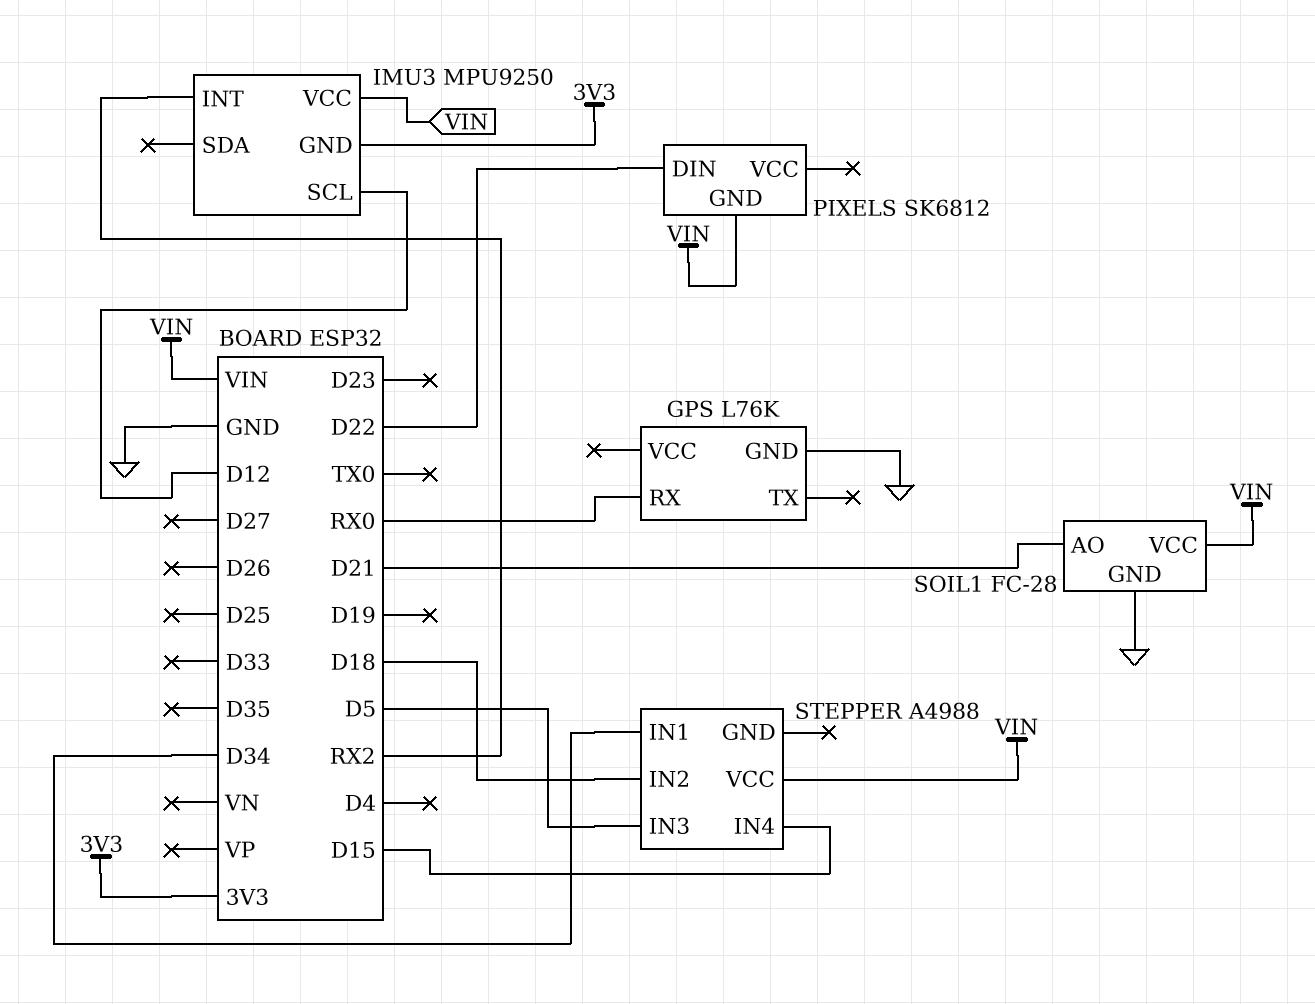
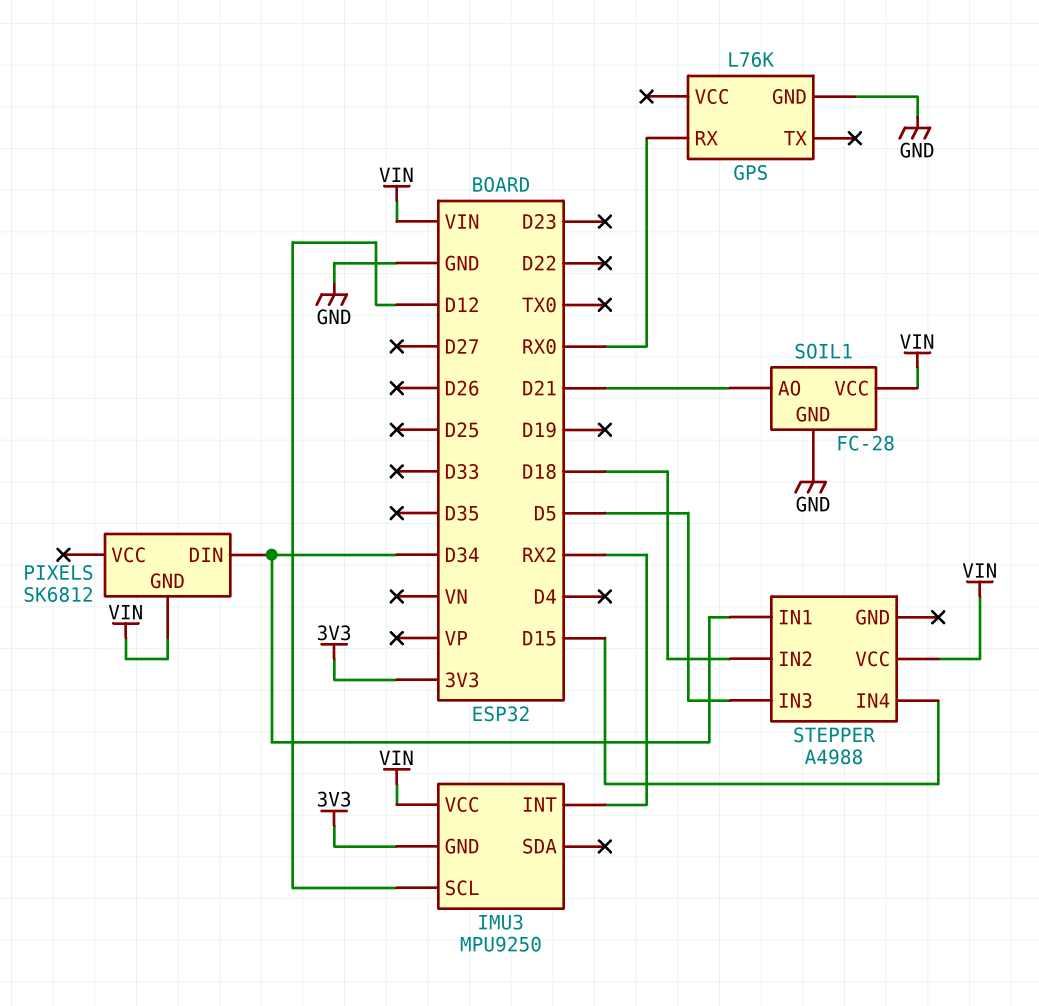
PIXELS pin DIN: D22 -> D34

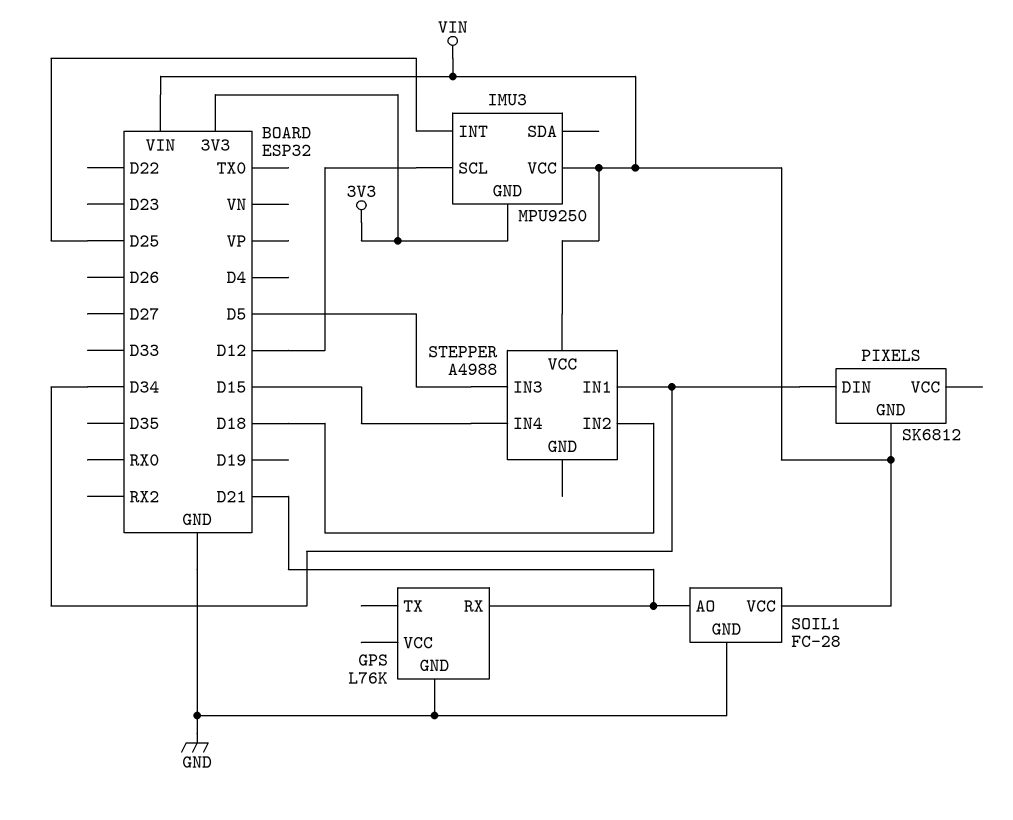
GPS pin RX: RX0 -> D21
IMU3 pin INT: RX2 -> D25

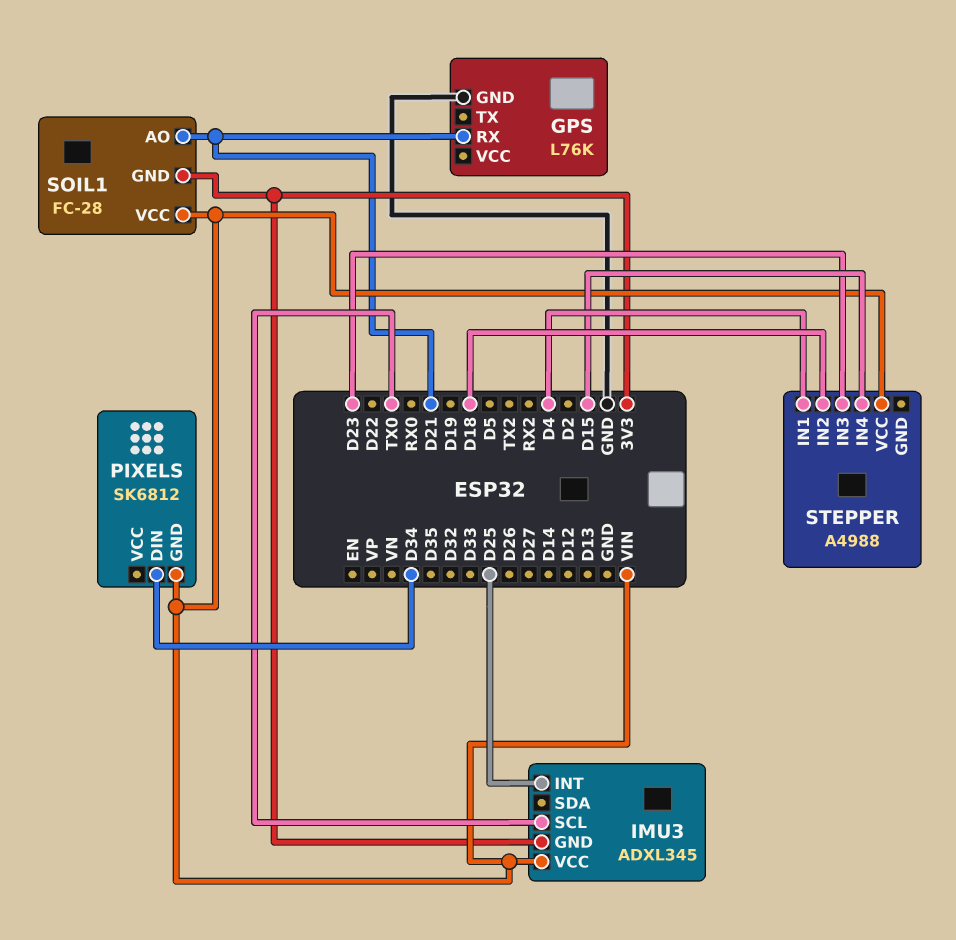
IMU3: MPU9250 -> ADXL345
IMU3 pin SCL: D12 -> TX0
SOIL1 pin GND: GND -> 3V3
STEPPER pin IN1: D34 -> D4
STEPPER pin IN3: D5 -> D23

